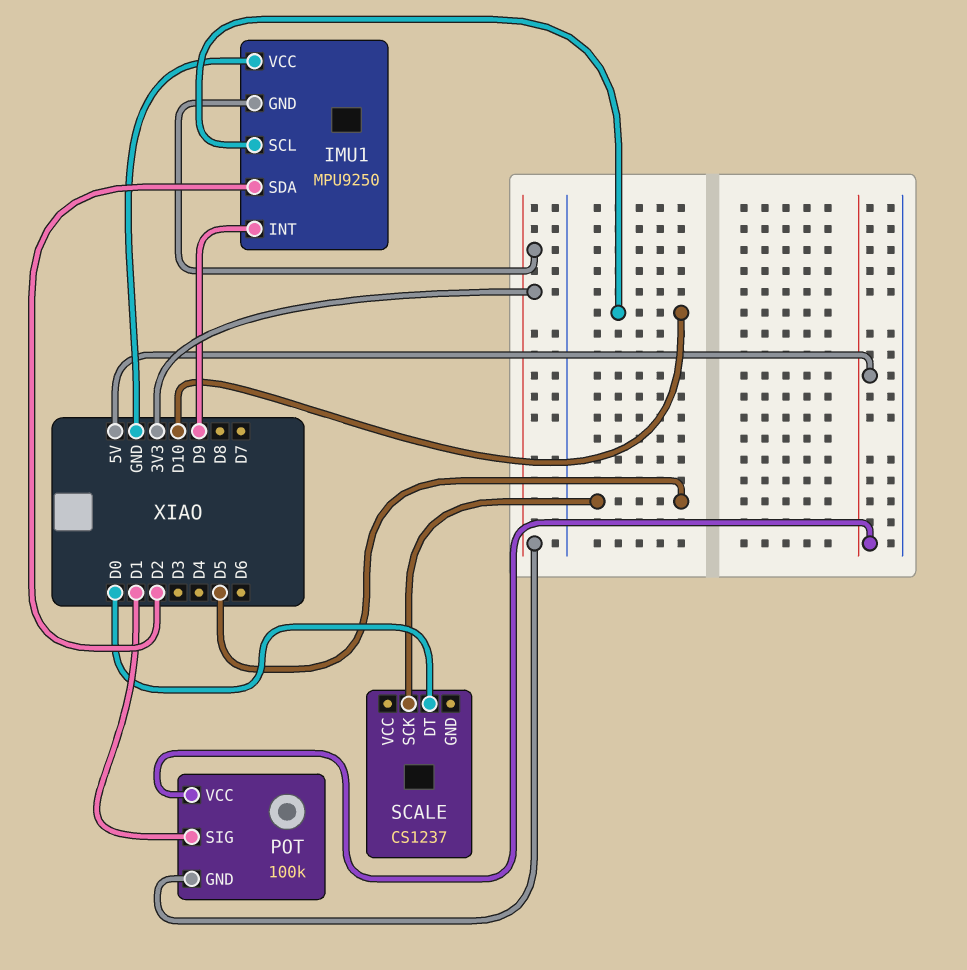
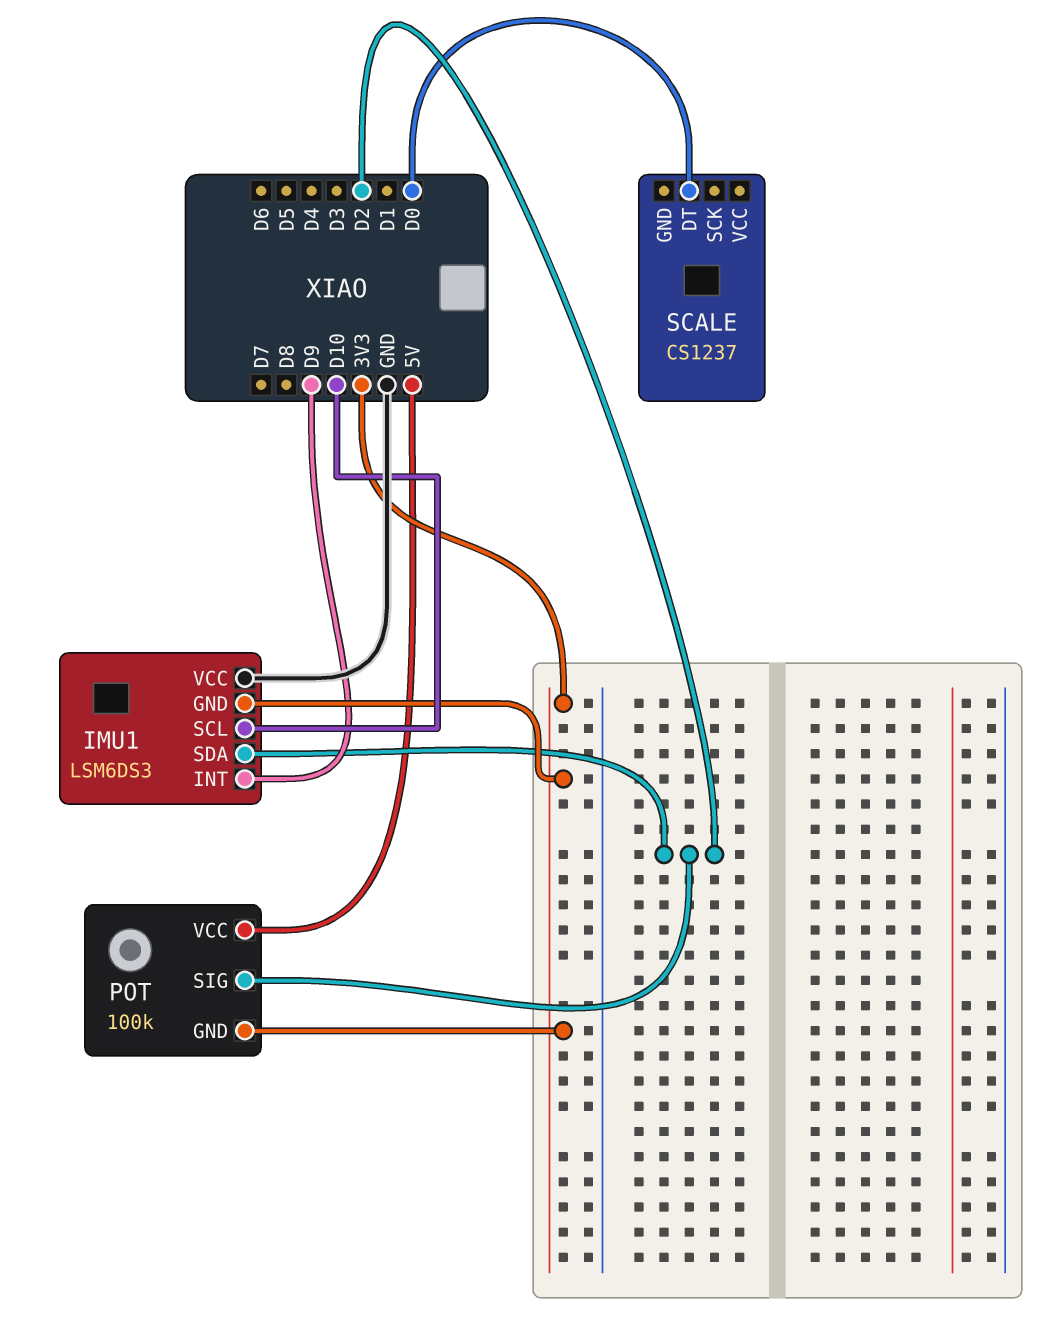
IMU1: MPU9250 -> LSM6DS3
POT pin SIG: D1 -> D2
SCALE pin SCK: D5 -> none

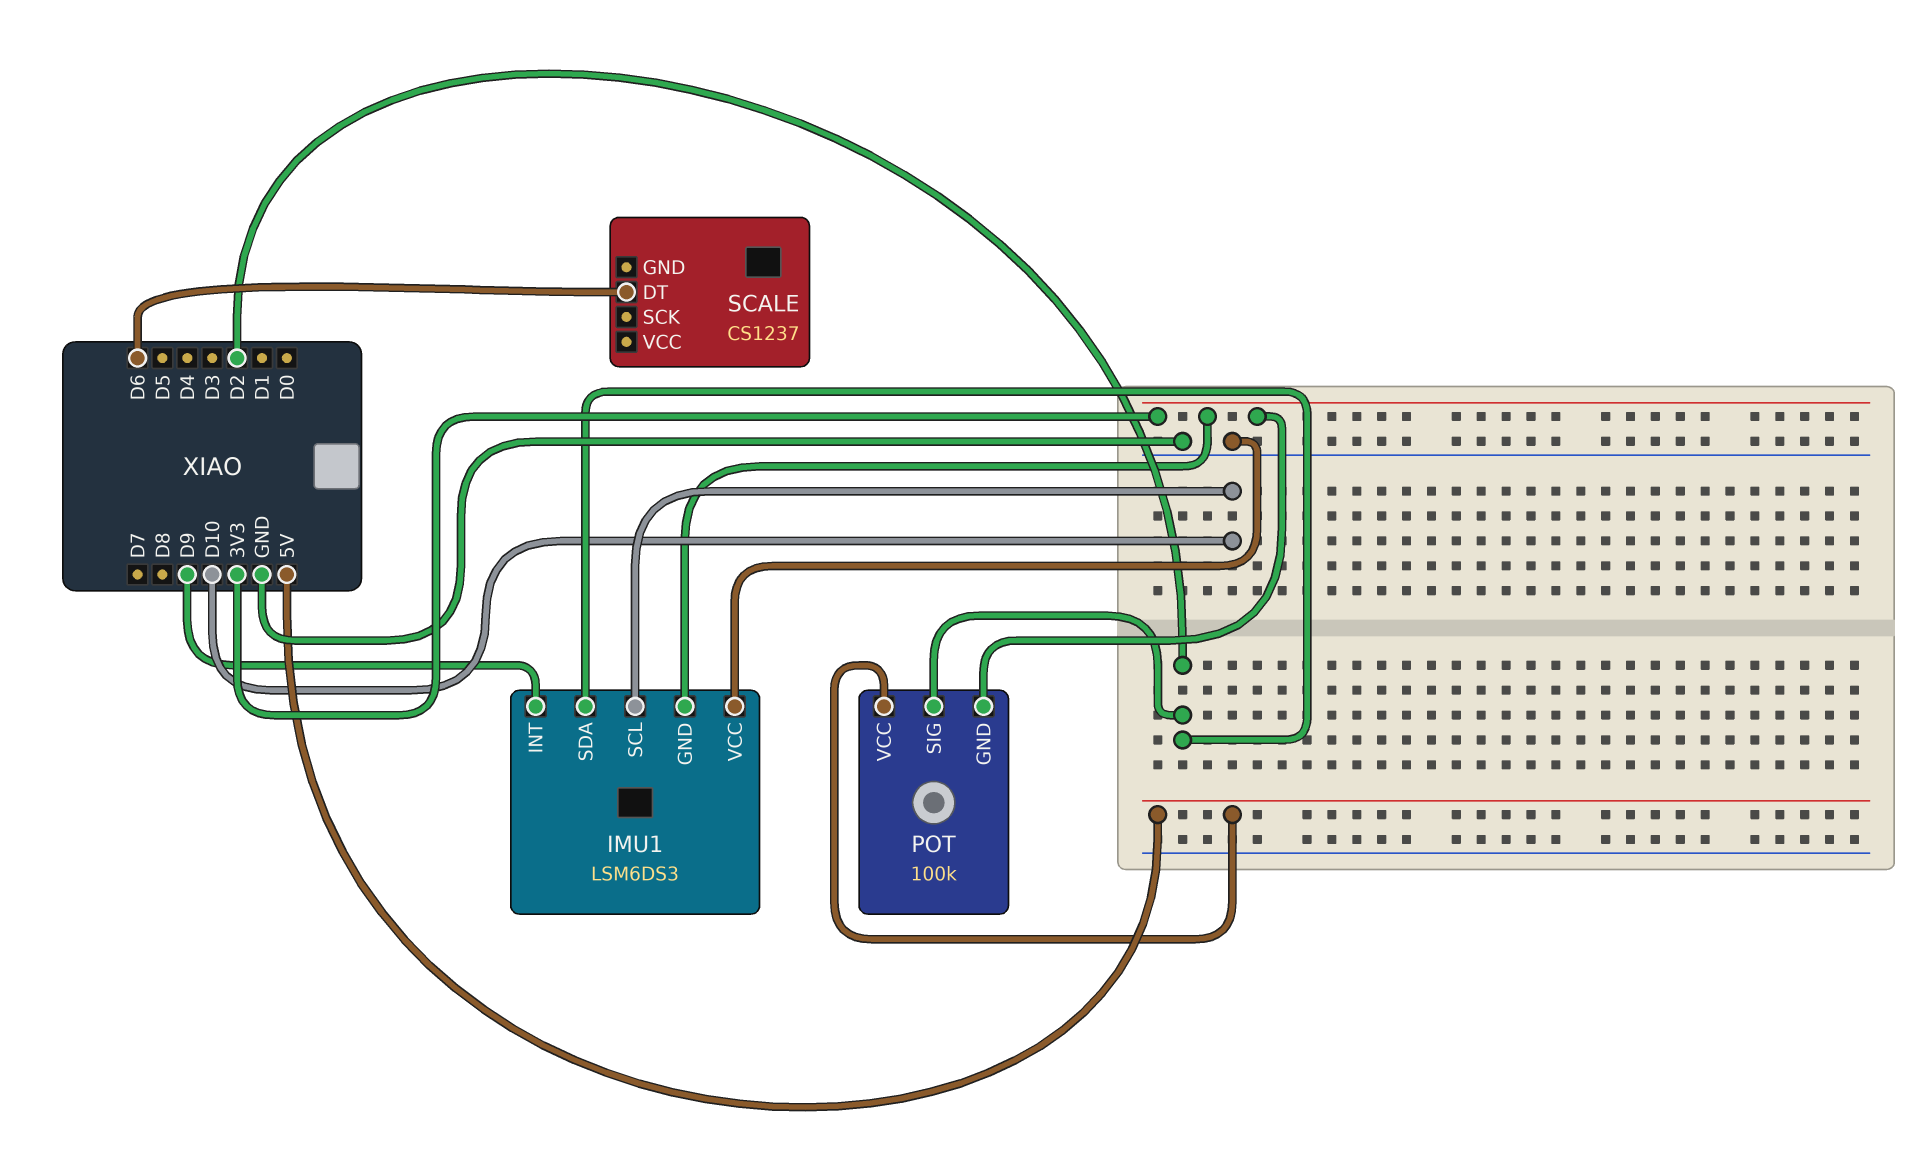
SCALE pin DT: D0 -> D6

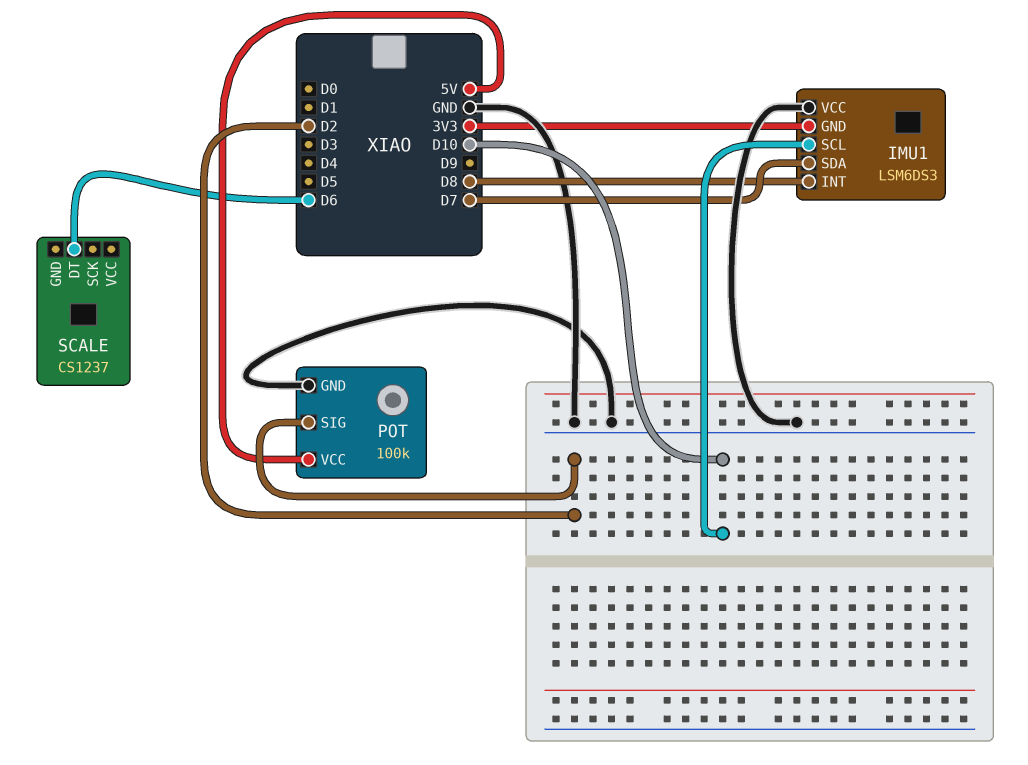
IMU1 pin INT: D9 -> D8
IMU1 pin SDA: D2 -> D7
POT pin GND: 3V3 -> GND

